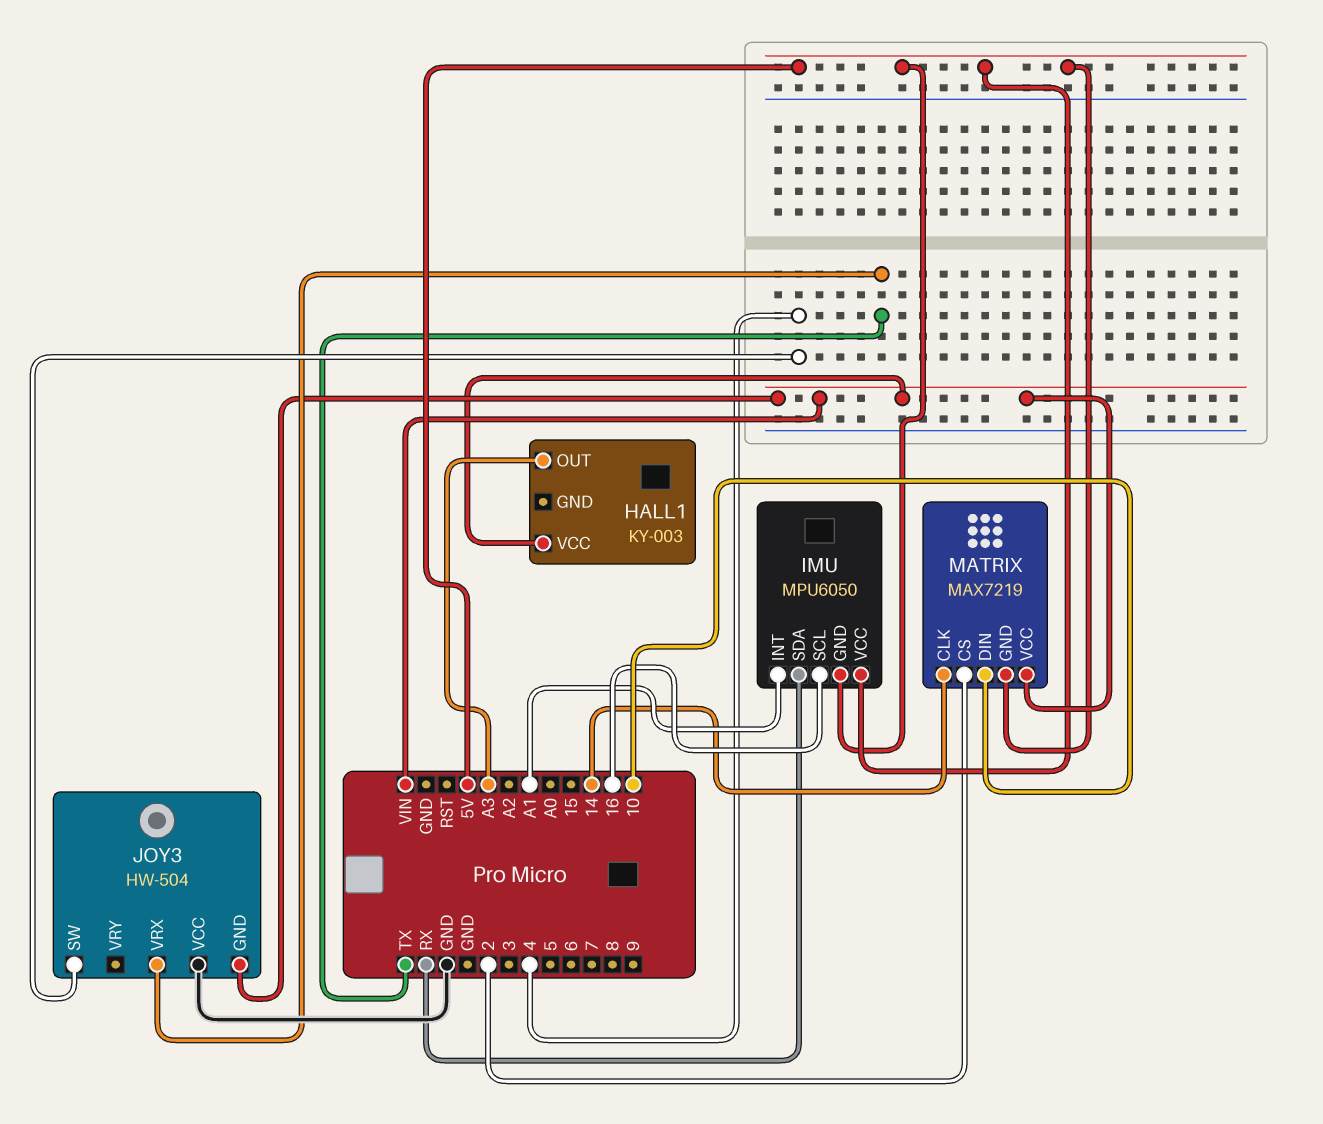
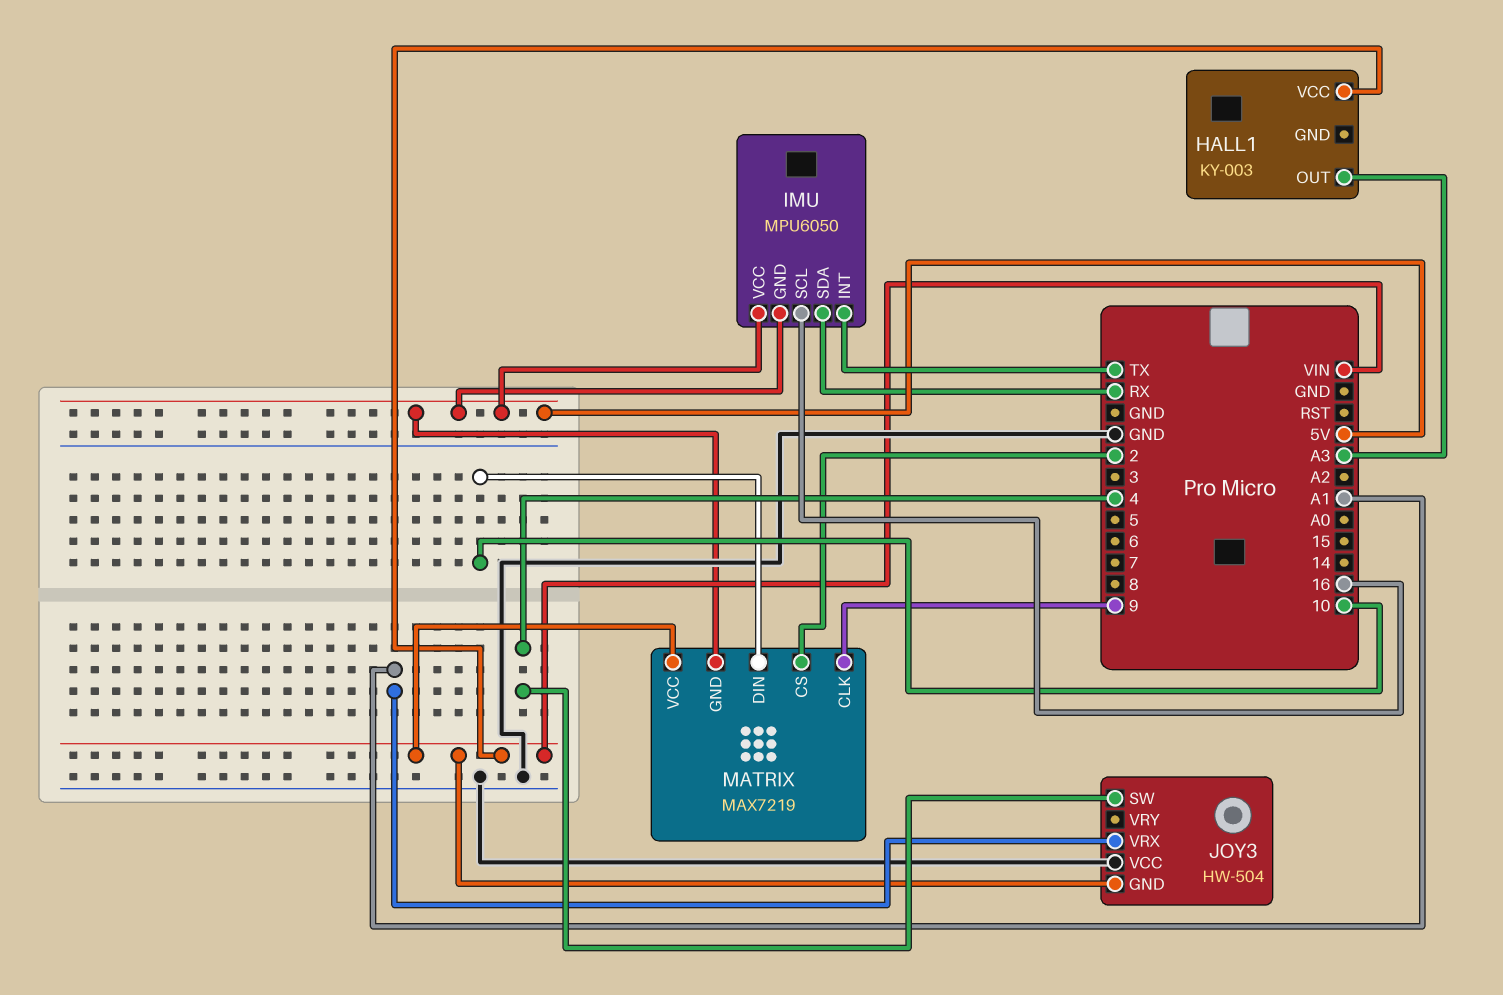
IMU pin INT: A1 -> TX
JOY3 pin VRX: TX -> A1
MATRIX pin CLK: 14 -> 9

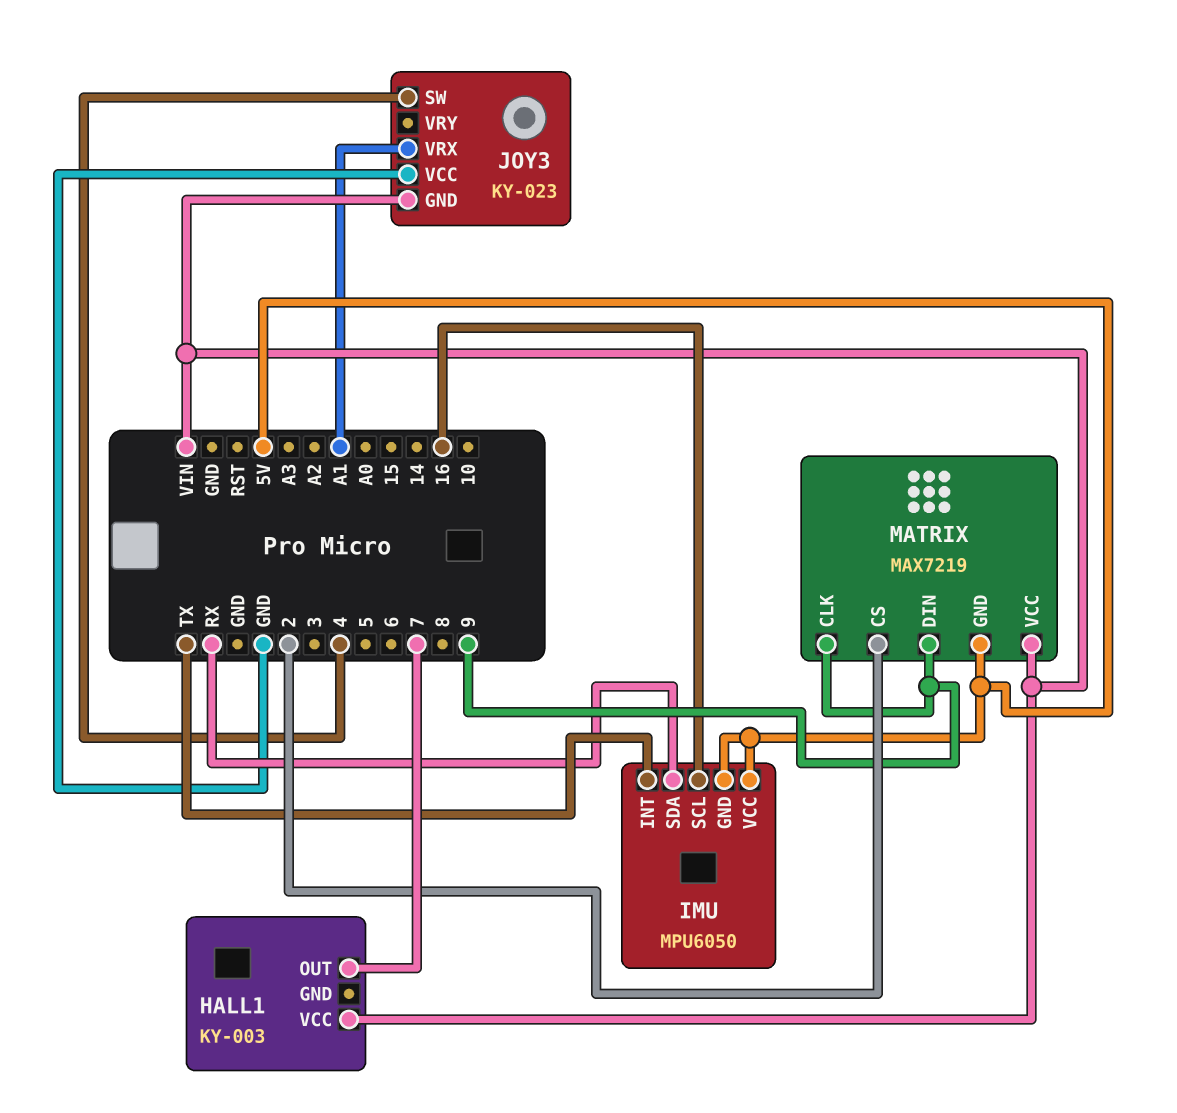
HALL1 pin OUT: A3 -> 7
JOY3: HW-504 -> KY-023
MATRIX pin DIN: 10 -> 9

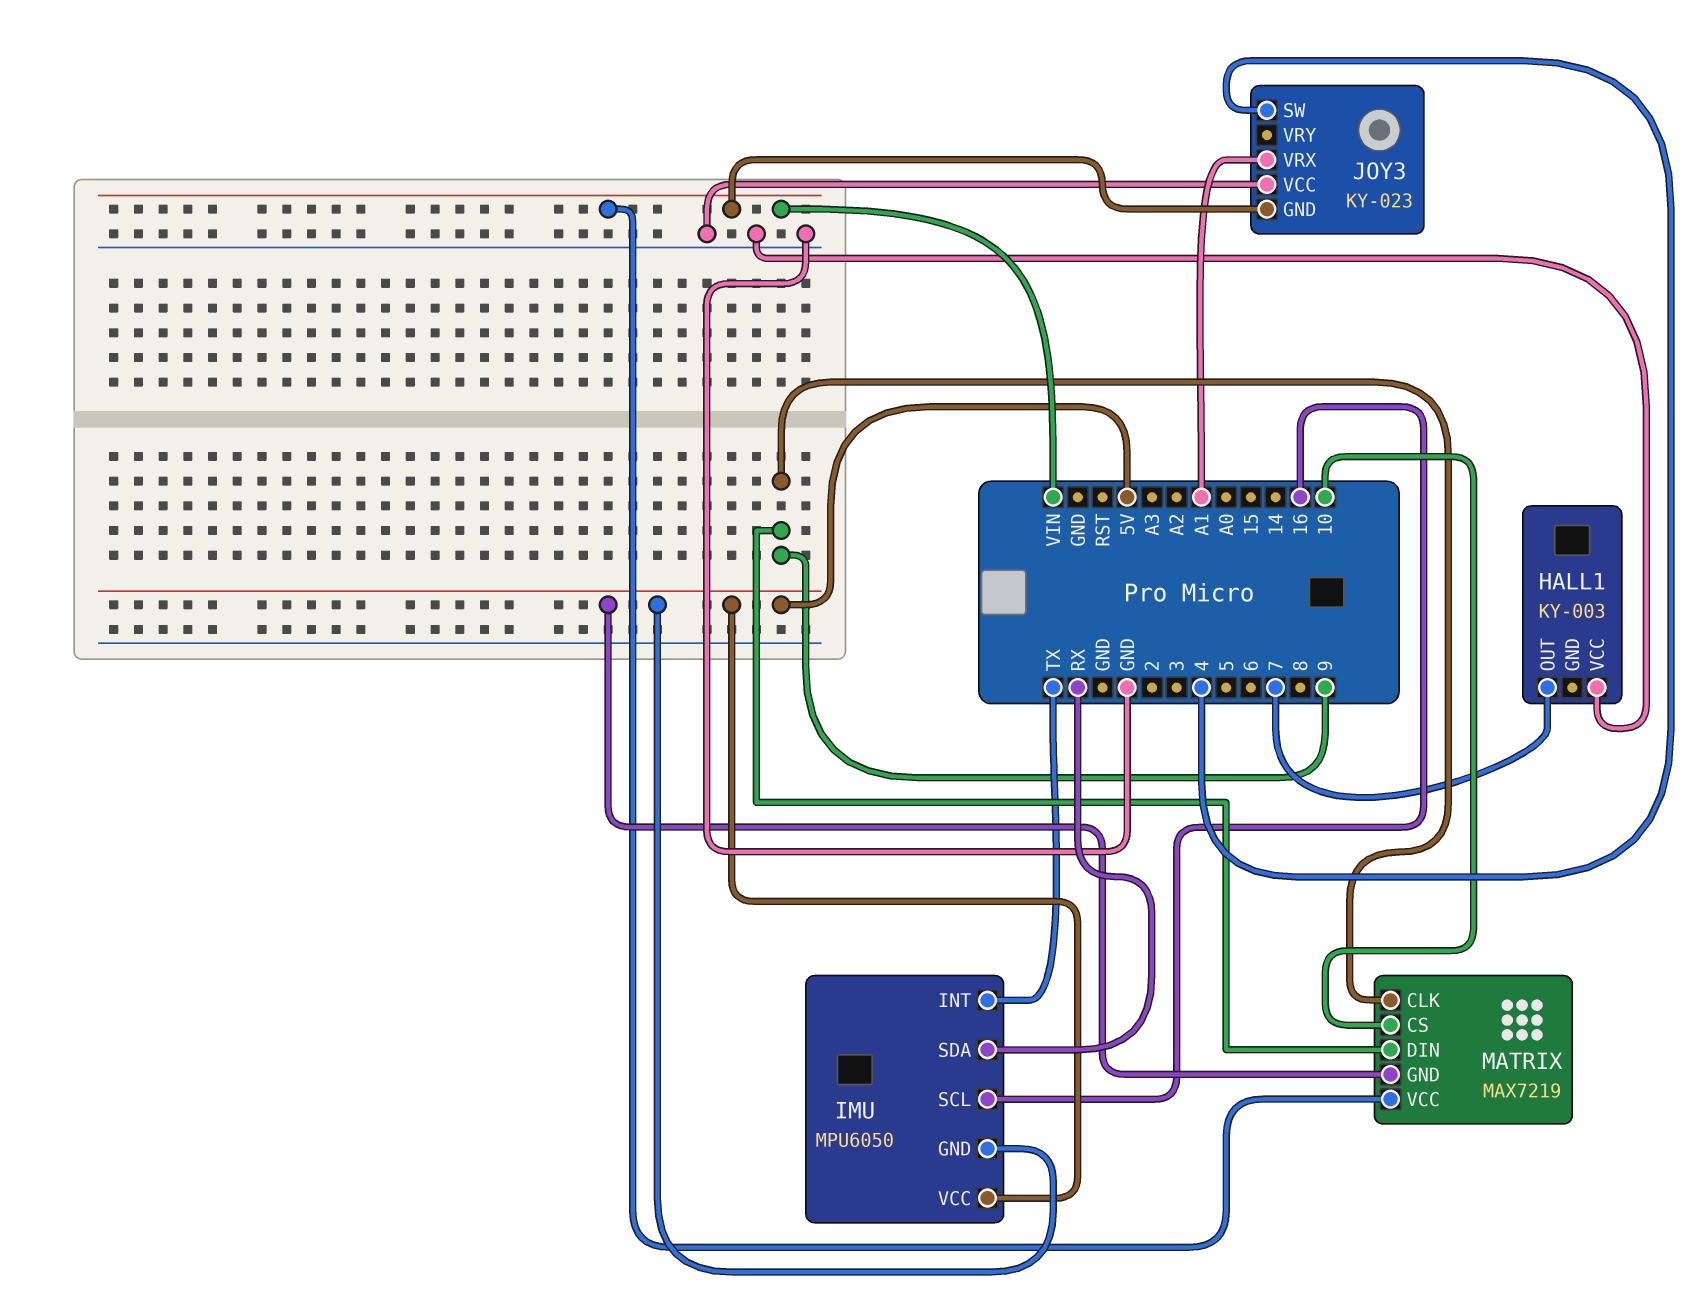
HALL1 pin VCC: VIN -> GND
MATRIX pin CS: 2 -> 10

